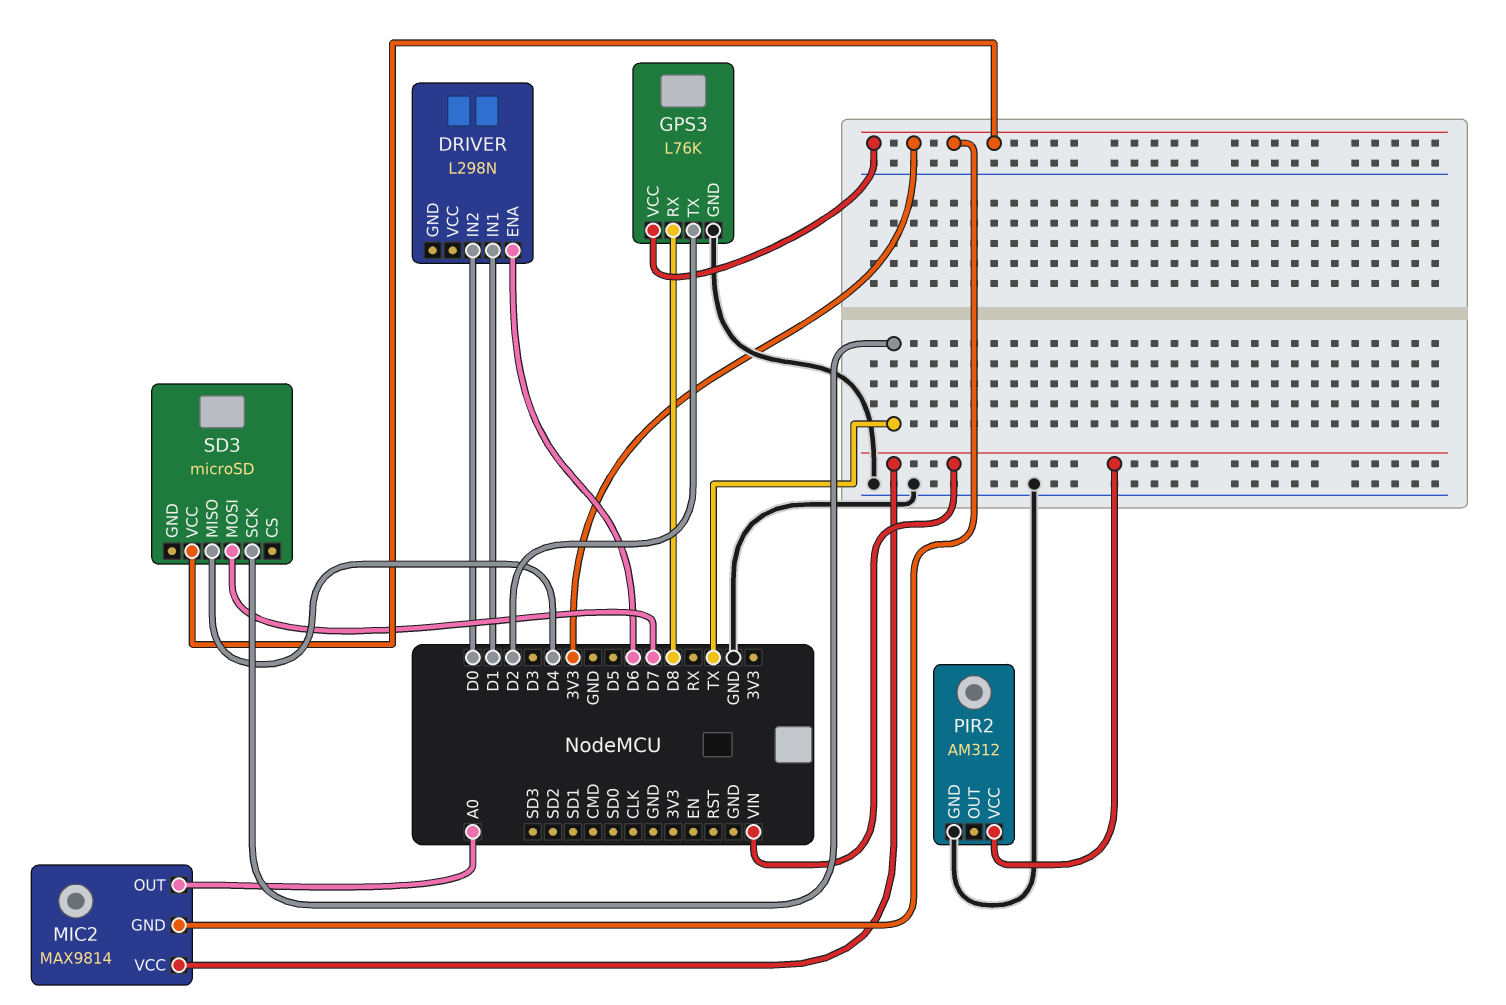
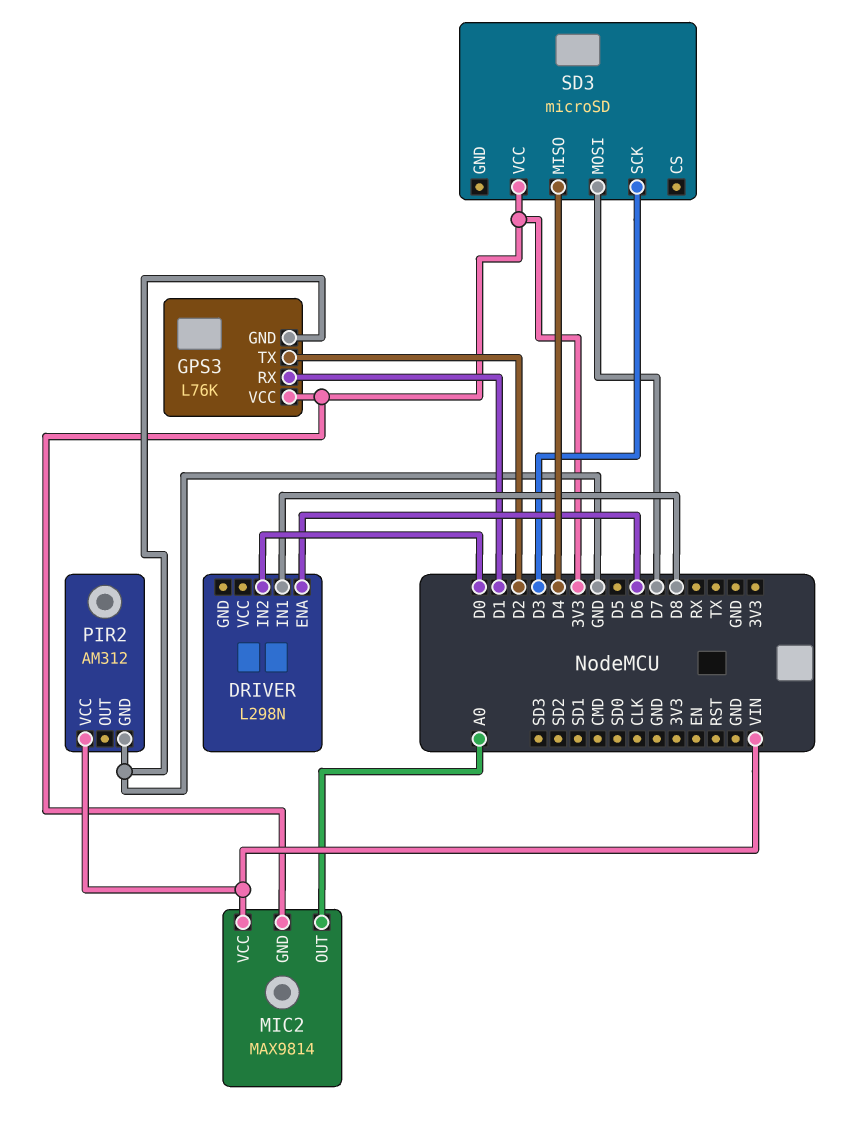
DRIVER pin IN1: D1 -> D8
GPS3 pin RX: D8 -> D1
SD3 pin SCK: TX -> D3

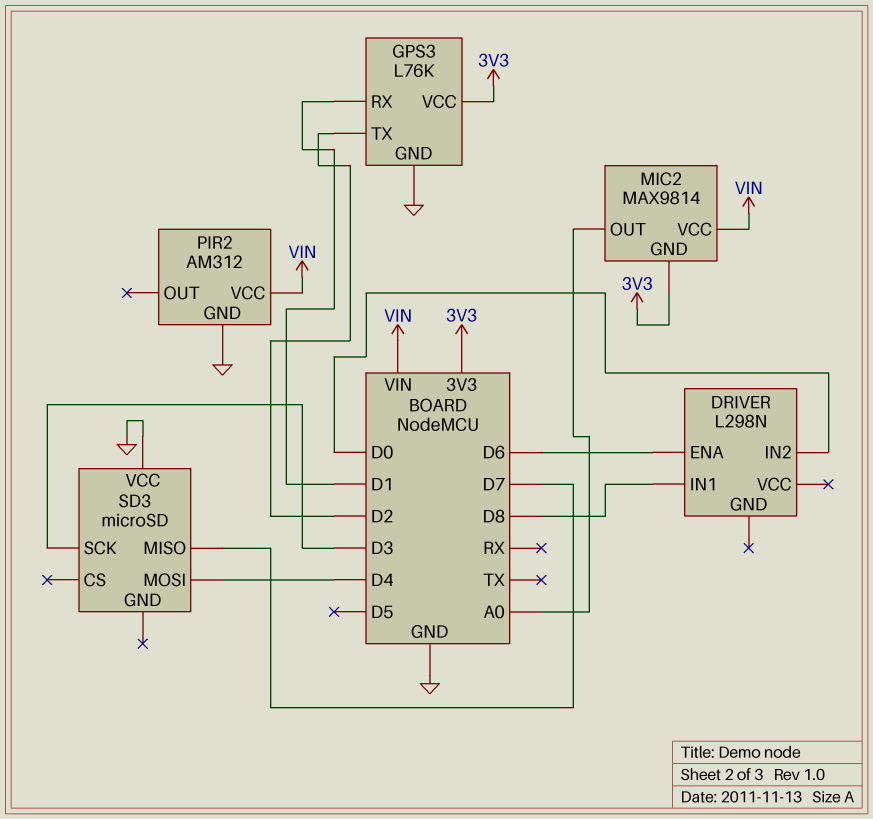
SD3 pin MISO: D4 -> D7
SD3 pin MOSI: D7 -> D4
SD3 pin VCC: 3V3 -> GND

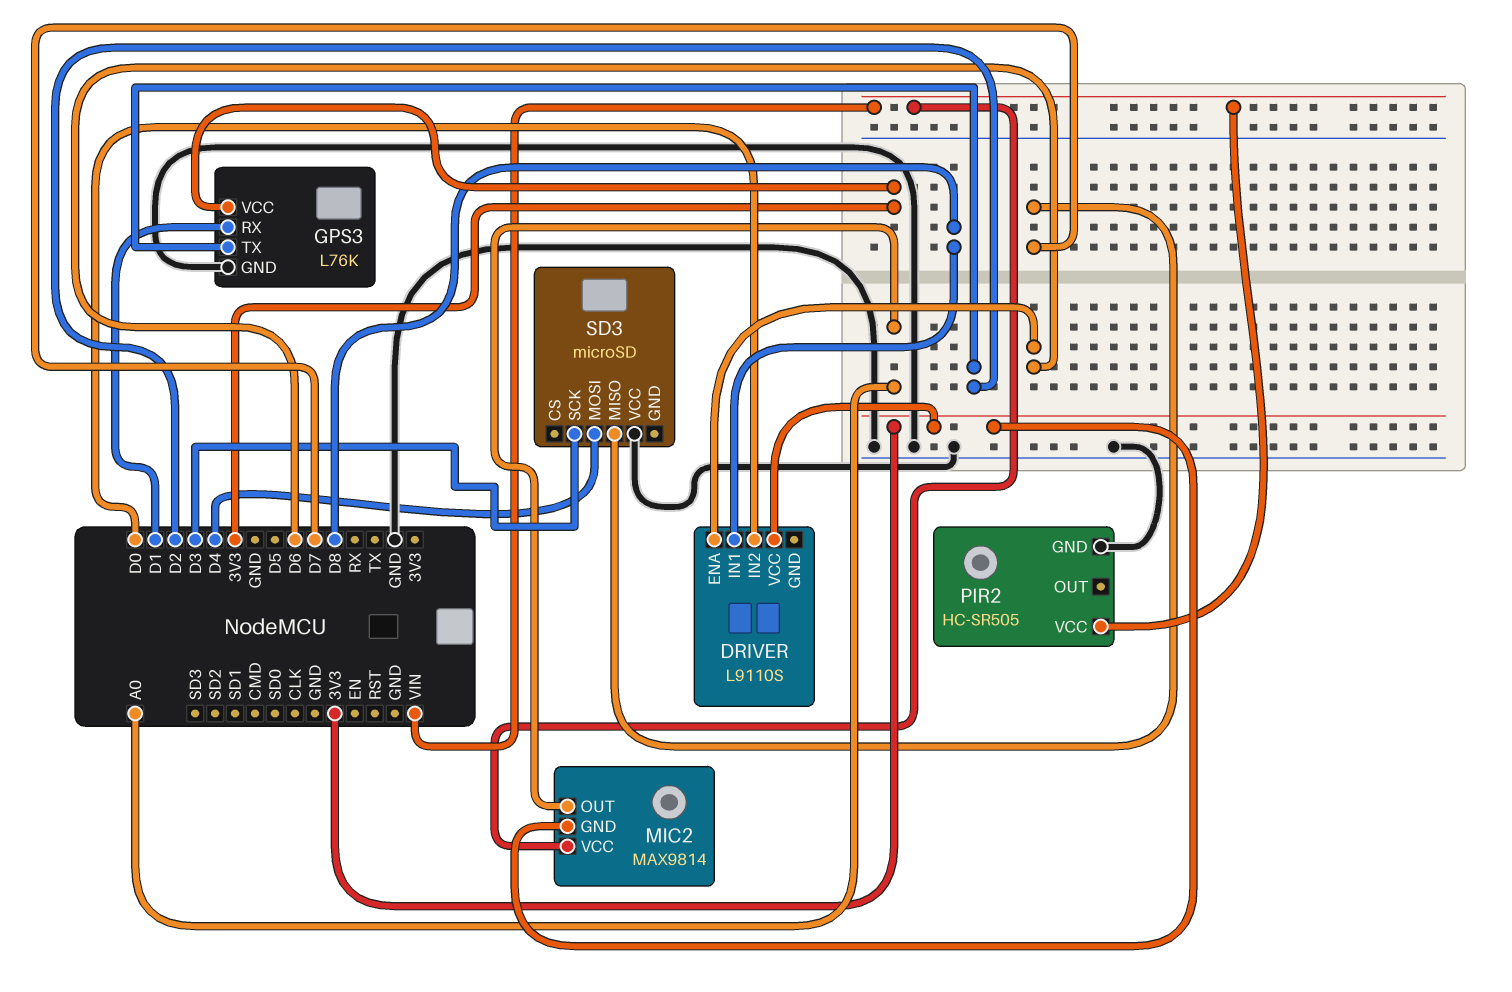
DRIVER: L298N -> L9110S
DRIVER pin VCC: none -> 3V3
PIR2: AM312 -> HC-SR505

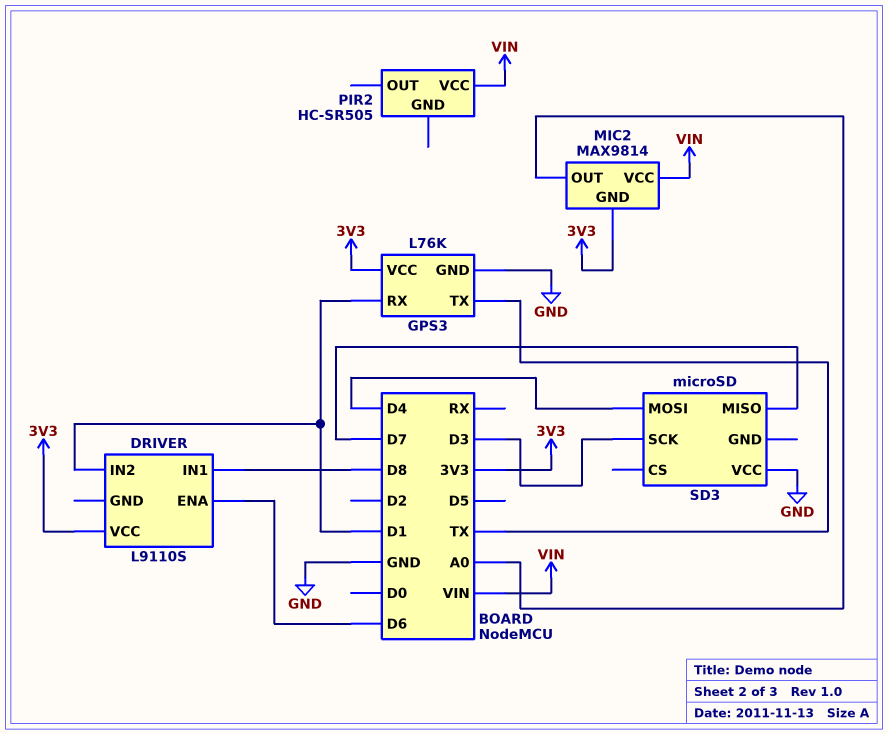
DRIVER pin IN2: D0 -> D1
GPS3 pin TX: D2 -> TX
PIR2 pin GND: GND -> none

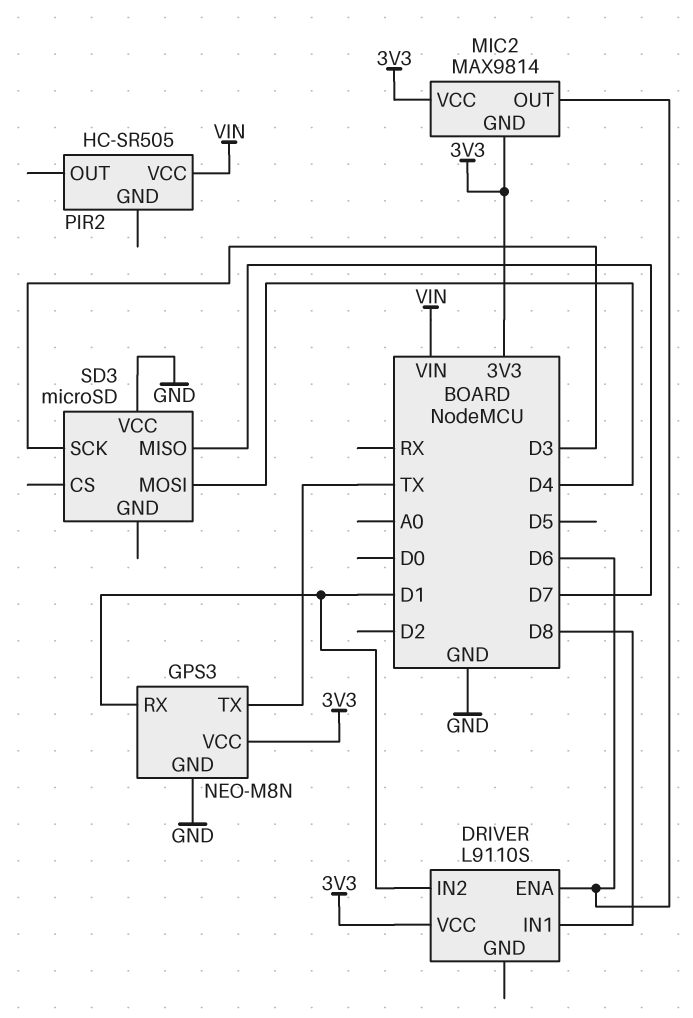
GPS3: L76K -> NEO-M8N
MIC2 pin OUT: A0 -> D6
MIC2 pin VCC: VIN -> 3V3

